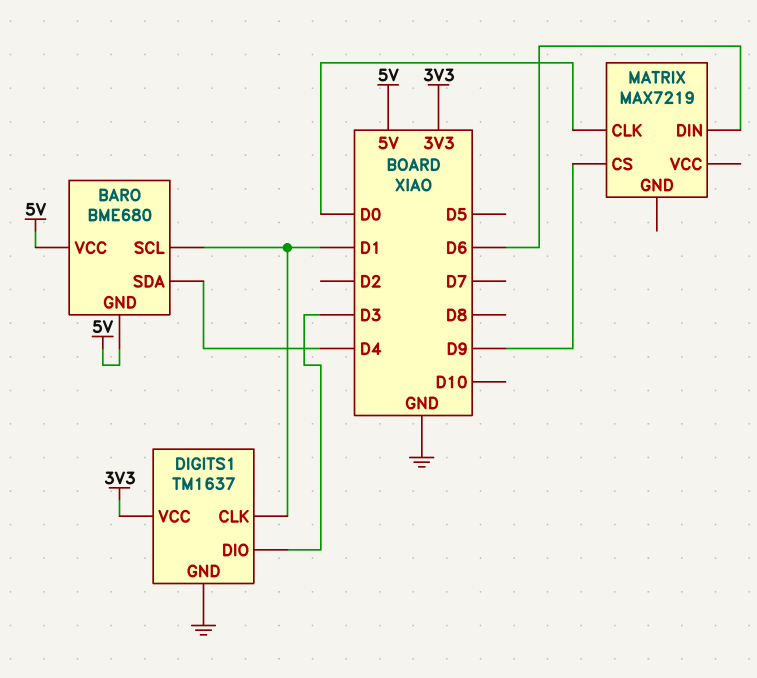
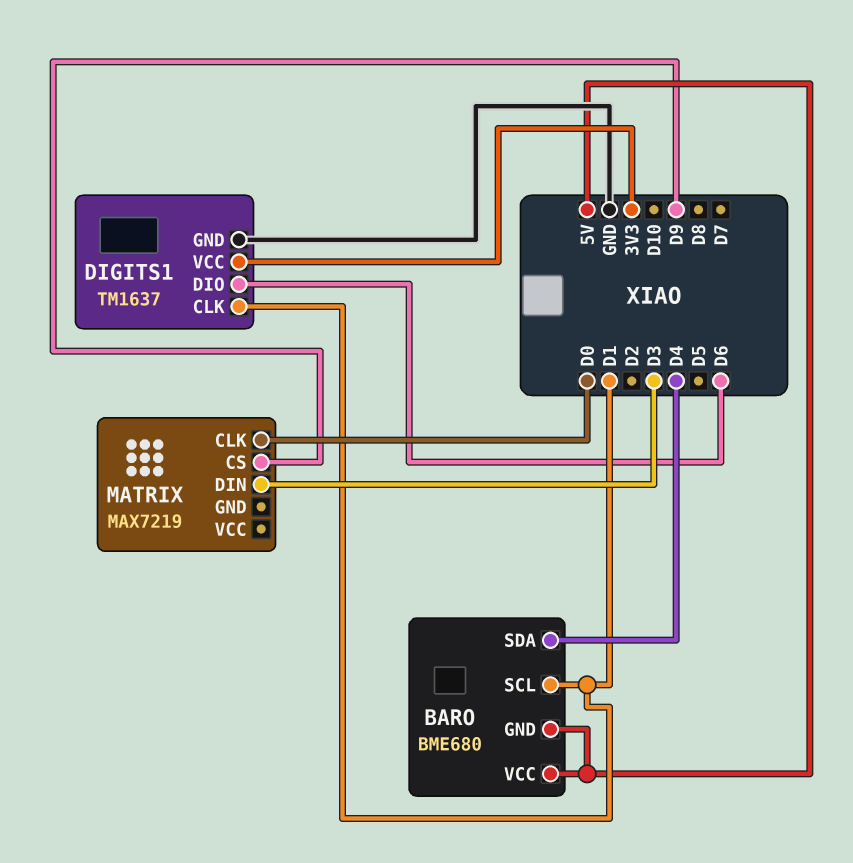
DIGITS1 pin DIO: D3 -> D6
MATRIX pin DIN: D6 -> D3

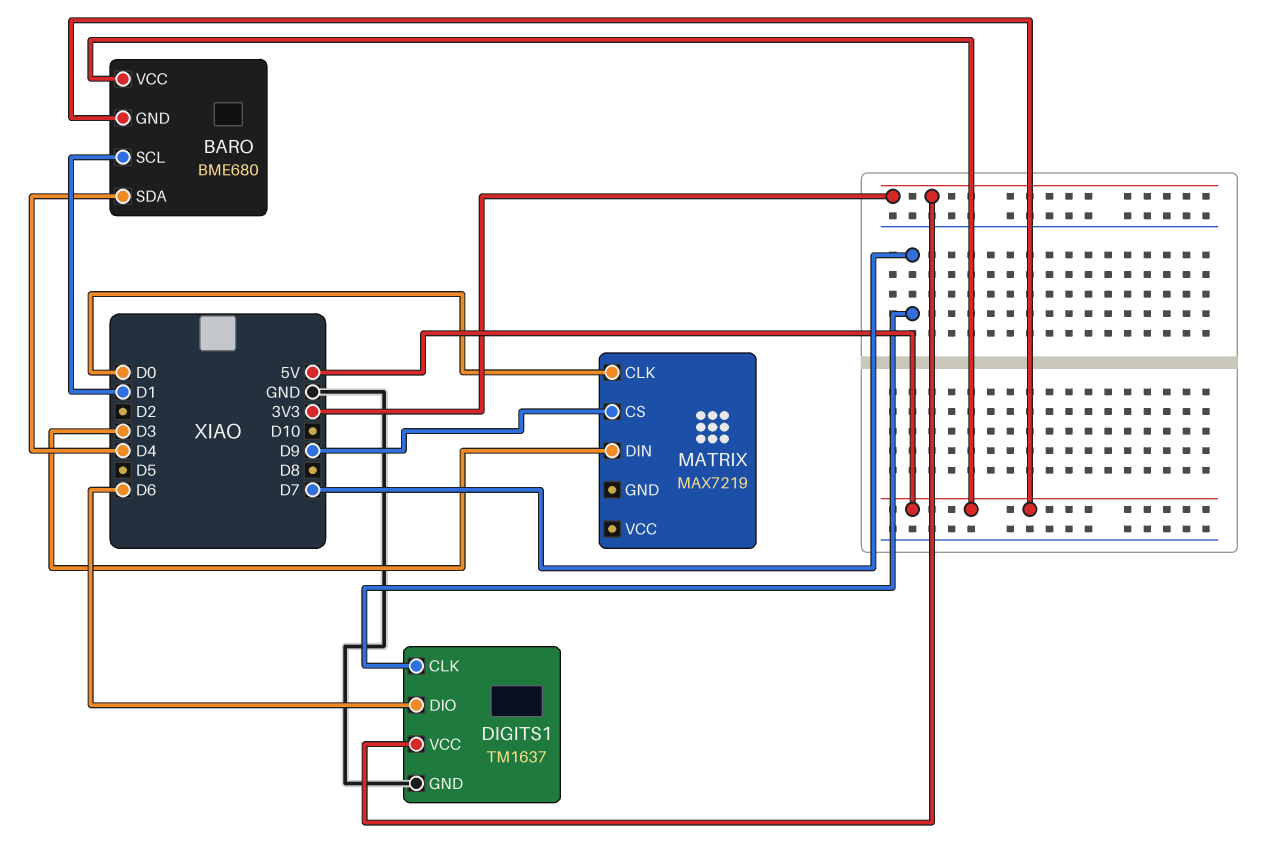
DIGITS1 pin CLK: D1 -> D7

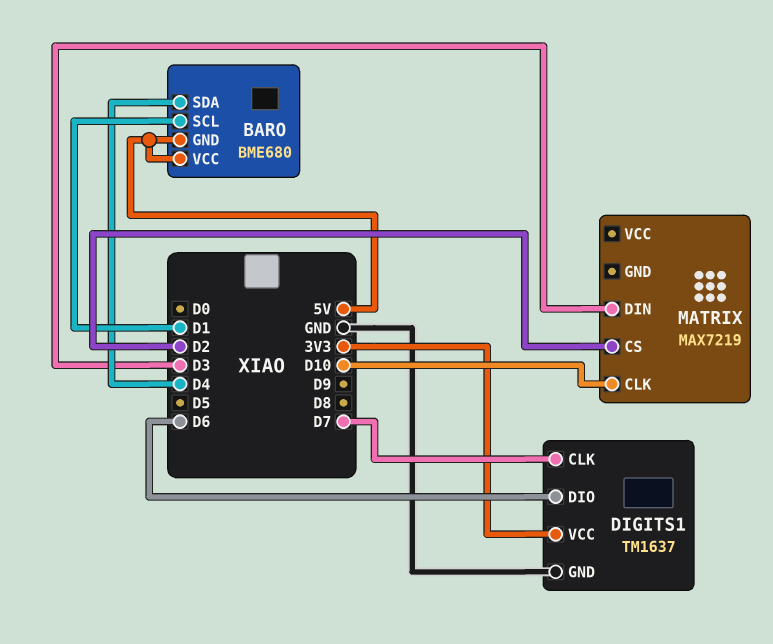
MATRIX pin CLK: D0 -> D10
MATRIX pin CS: D9 -> D2

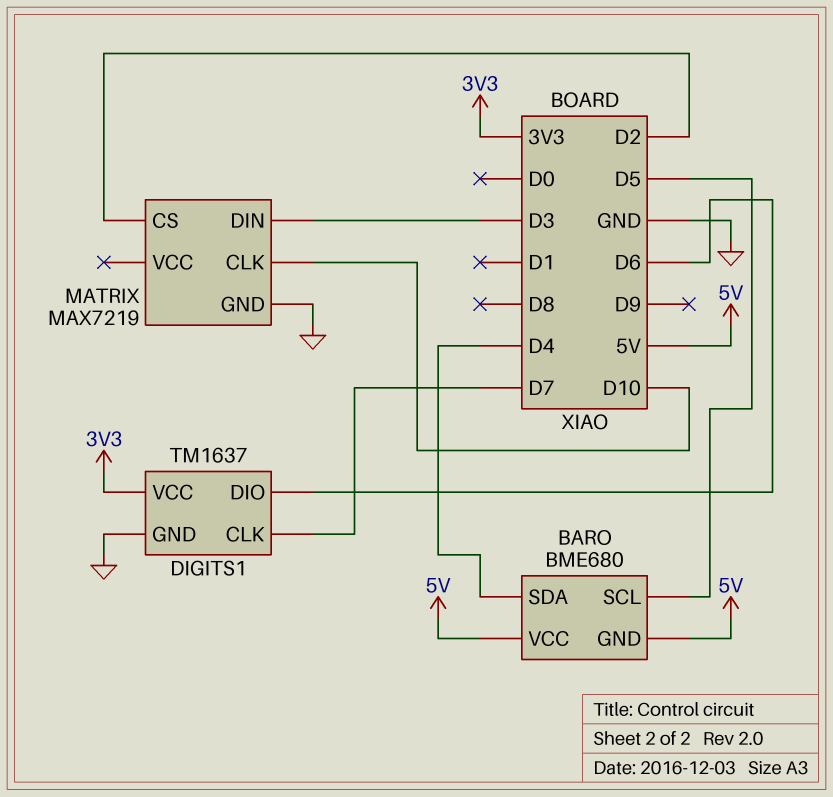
BARO pin SCL: D1 -> D5
MATRIX pin GND: none -> GND

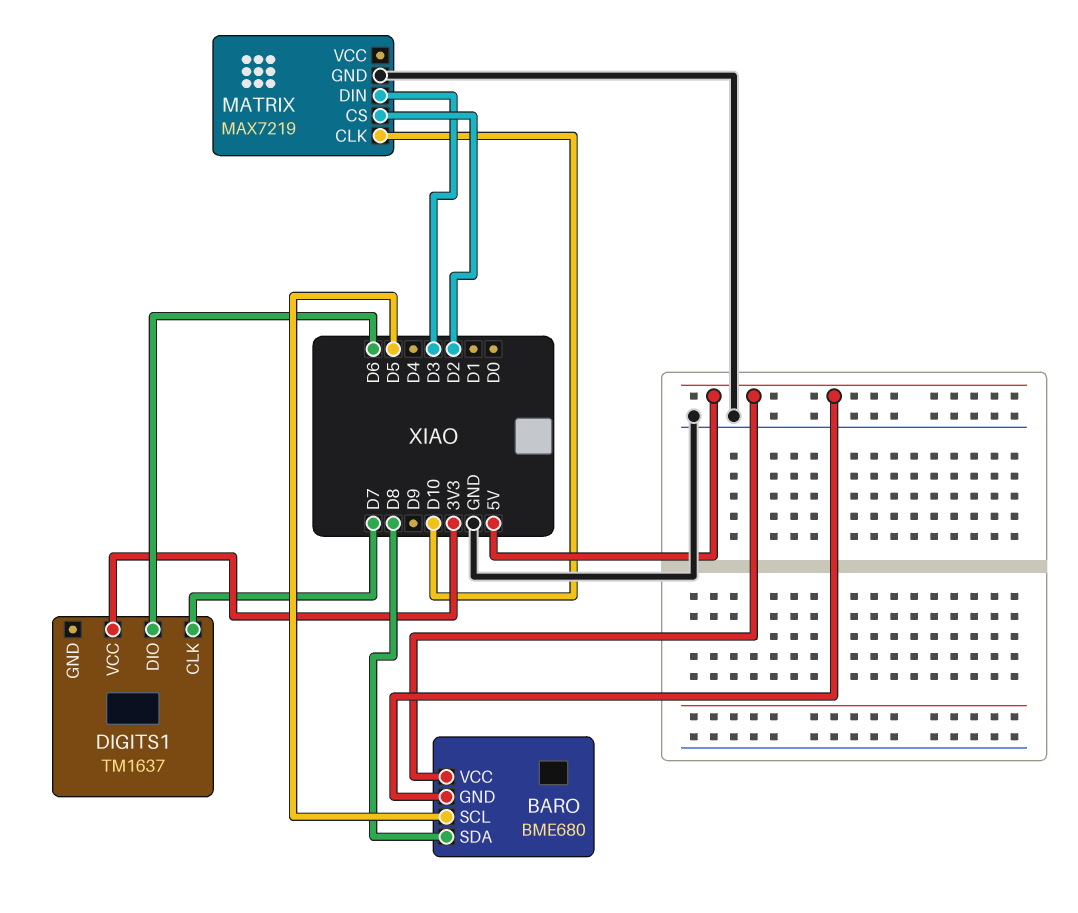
BARO pin SDA: D4 -> D8
DIGITS1 pin GND: GND -> none

